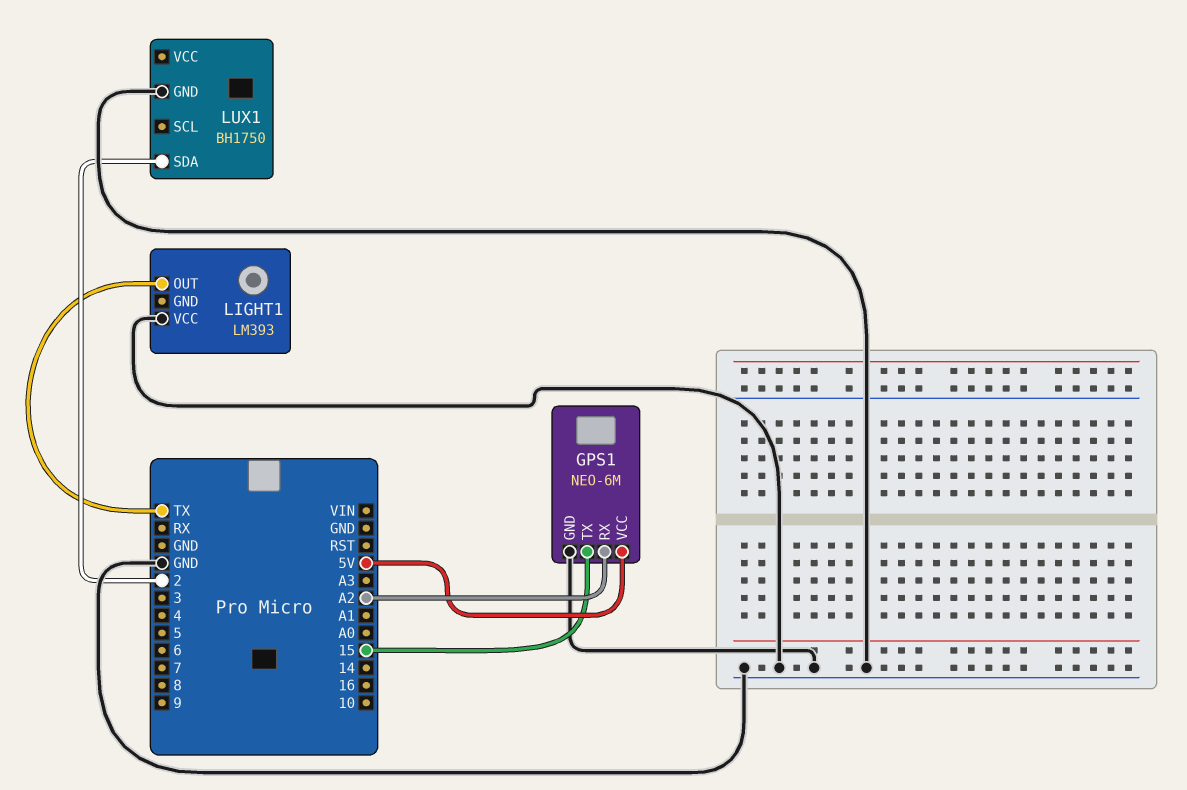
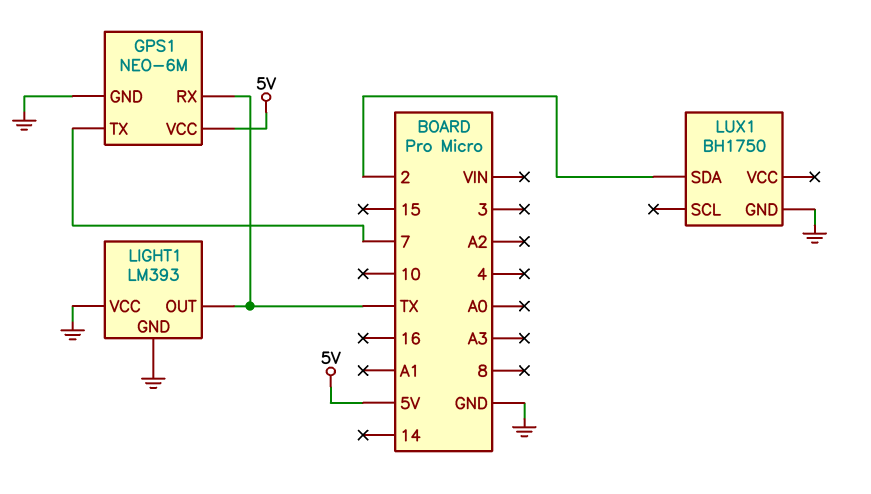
GPS1 pin RX: A2 -> TX
GPS1 pin TX: 15 -> 7
LIGHT1 pin GND: none -> GND

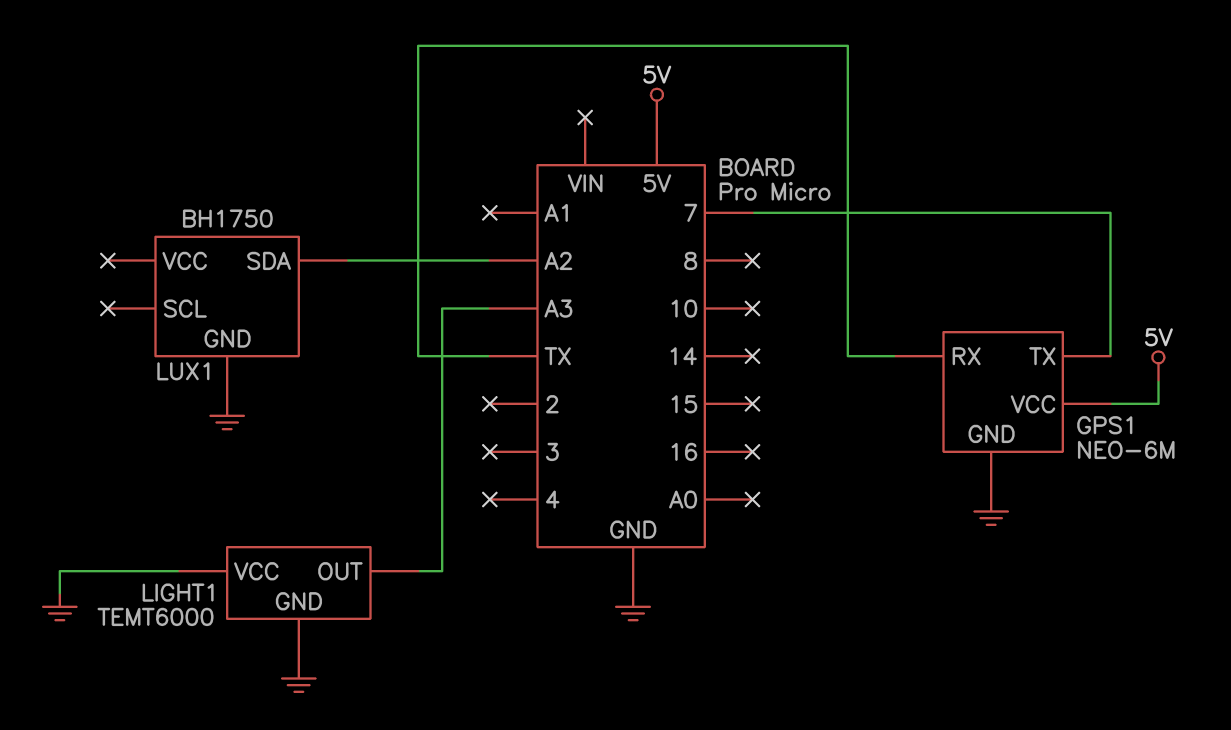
LIGHT1: LM393 -> TEMT6000
LIGHT1 pin OUT: TX -> A3
LUX1 pin SDA: 2 -> A2

